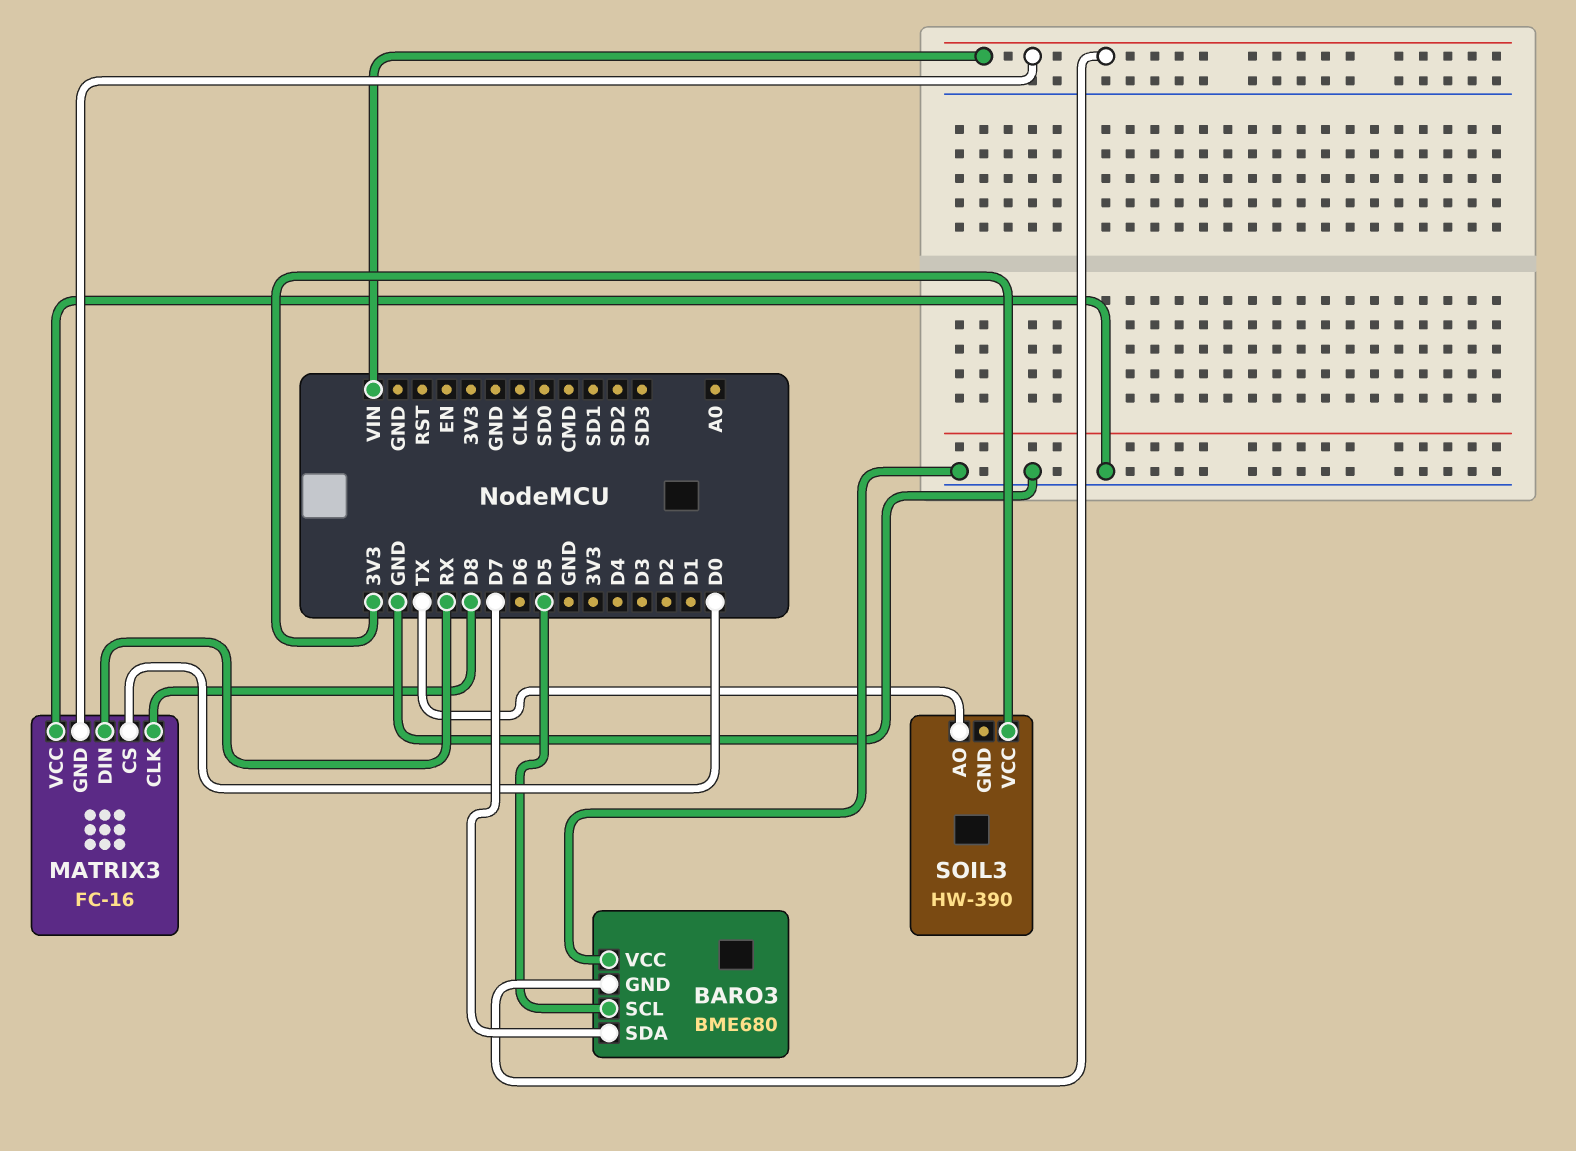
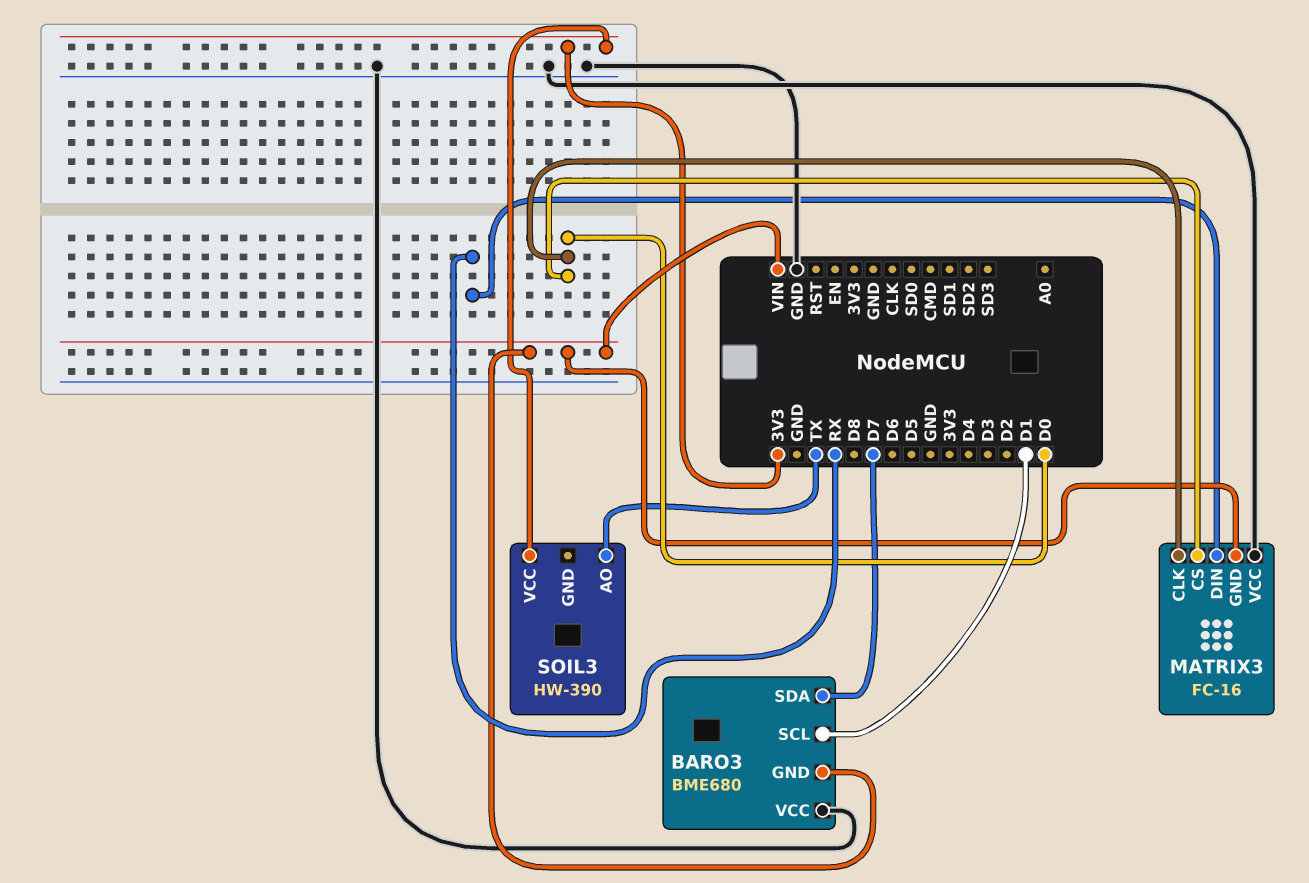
BARO3 pin SCL: D5 -> D1
MATRIX3 pin CLK: D8 -> D0

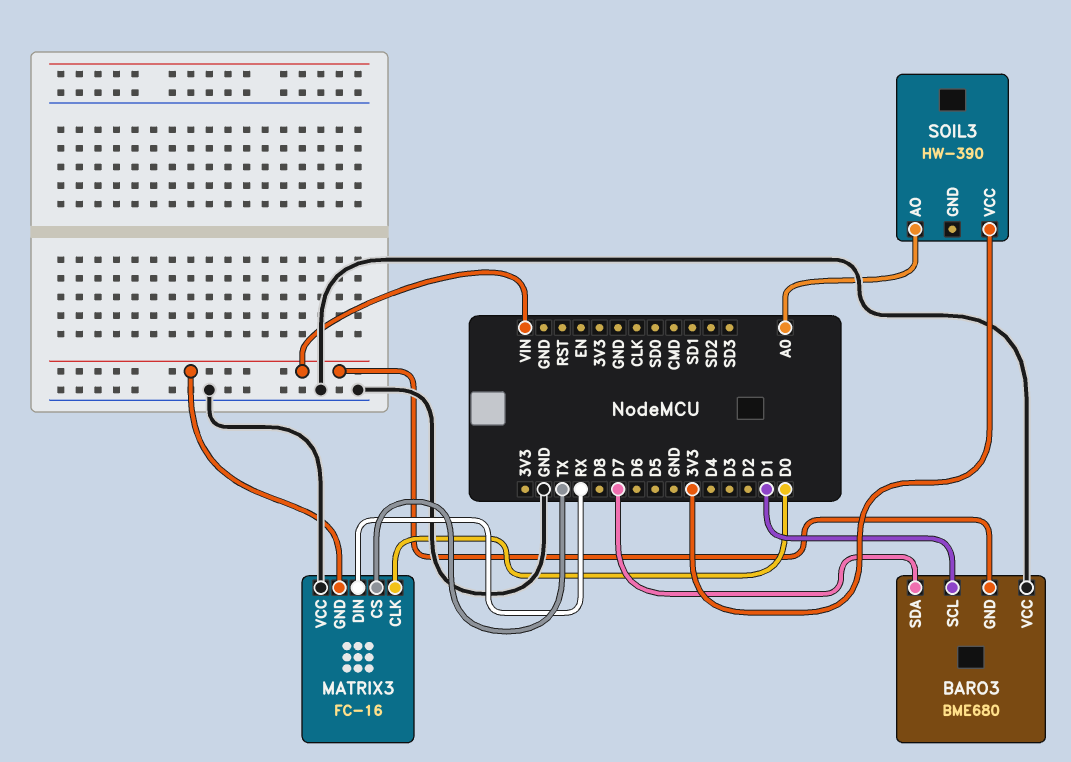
MATRIX3 pin CS: D0 -> TX
SOIL3 pin AO: TX -> A0

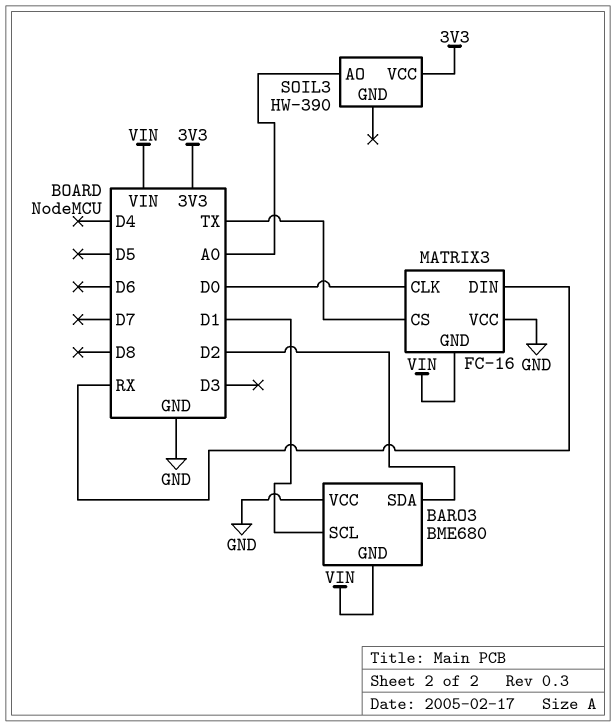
BARO3 pin SDA: D7 -> D2

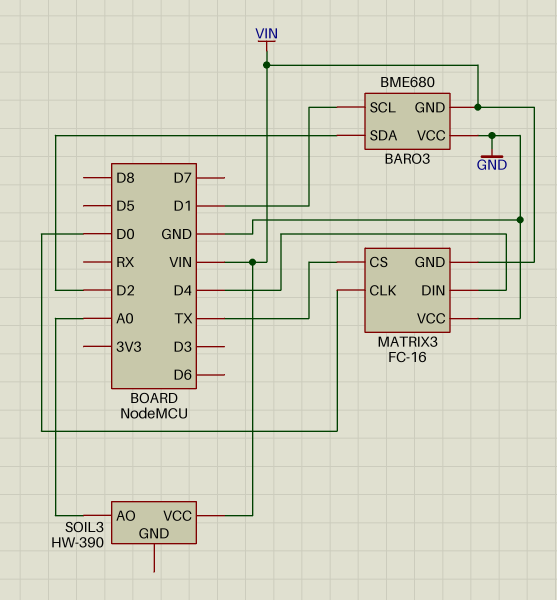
MATRIX3 pin DIN: RX -> D4
SOIL3 pin VCC: 3V3 -> VIN

